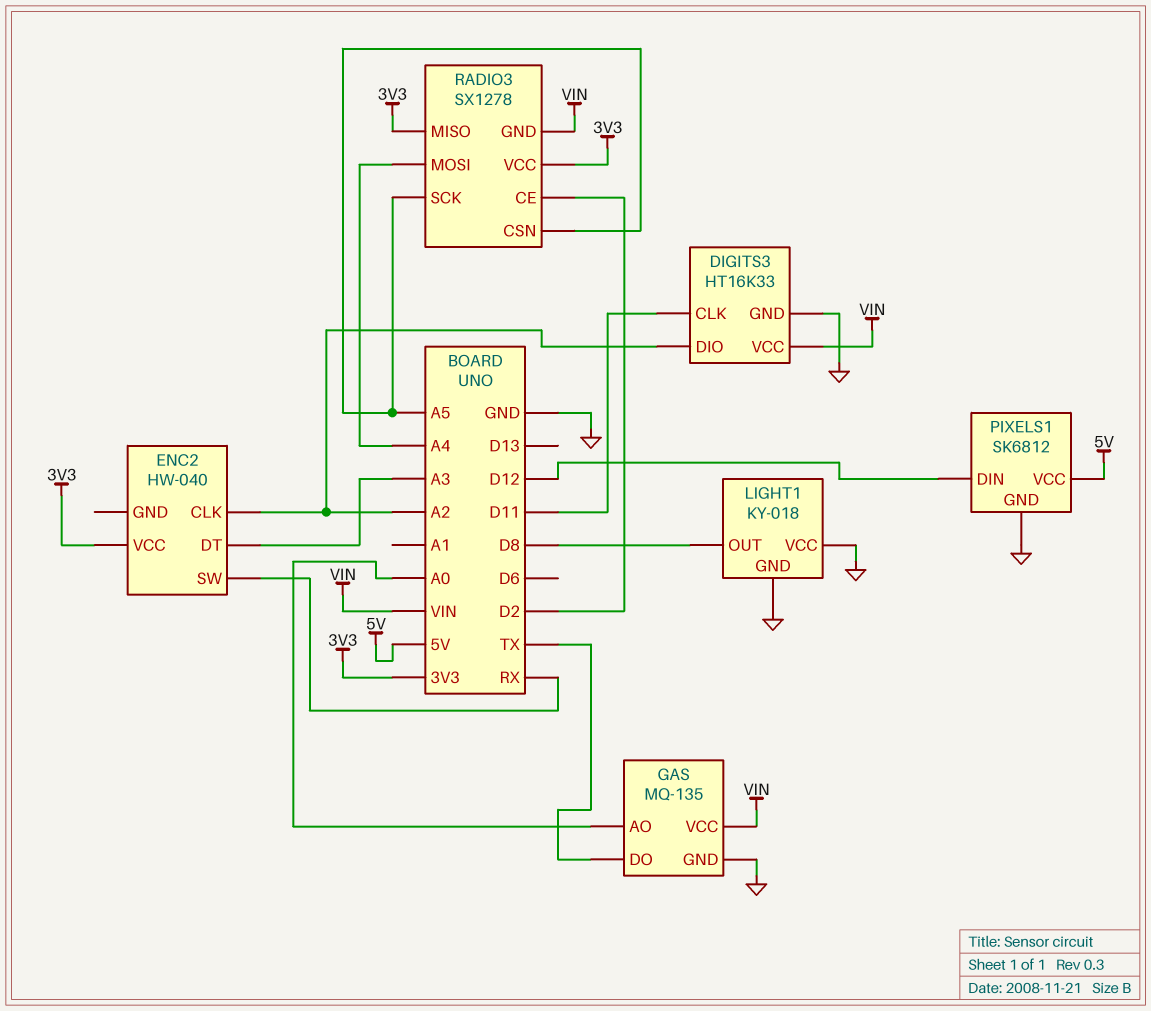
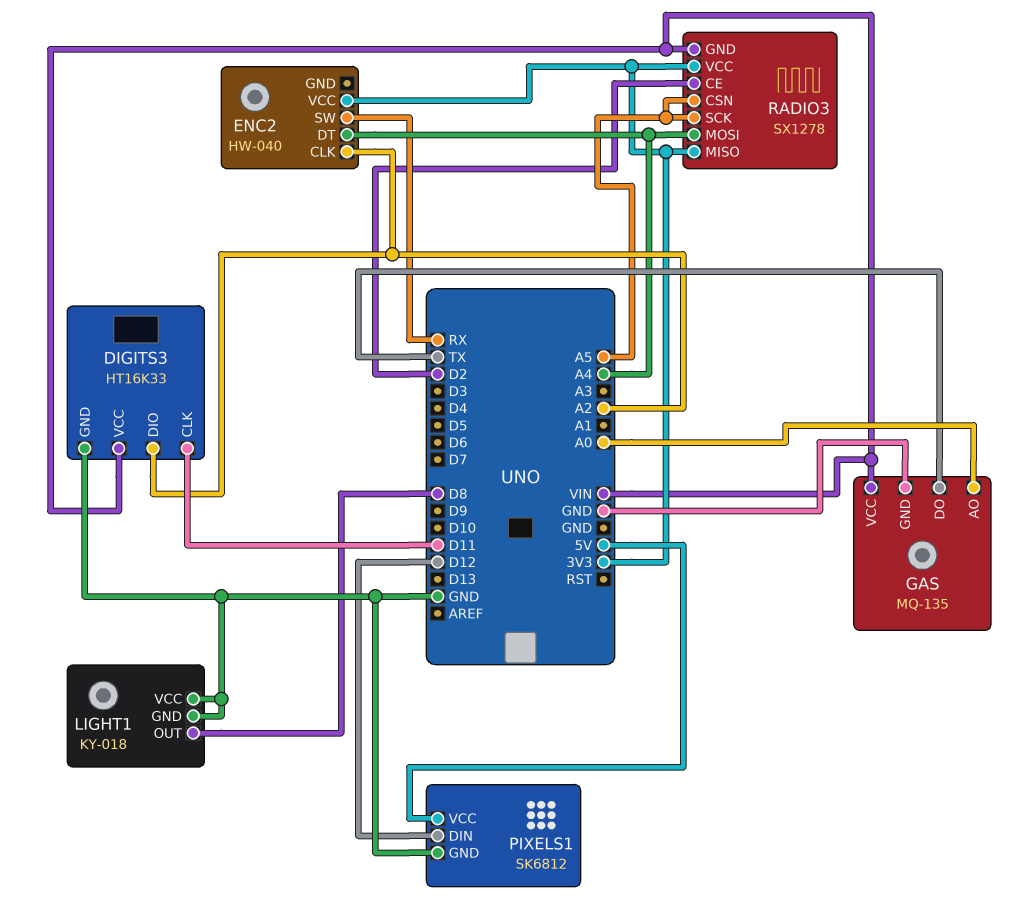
ENC2 pin DT: A3 -> A4

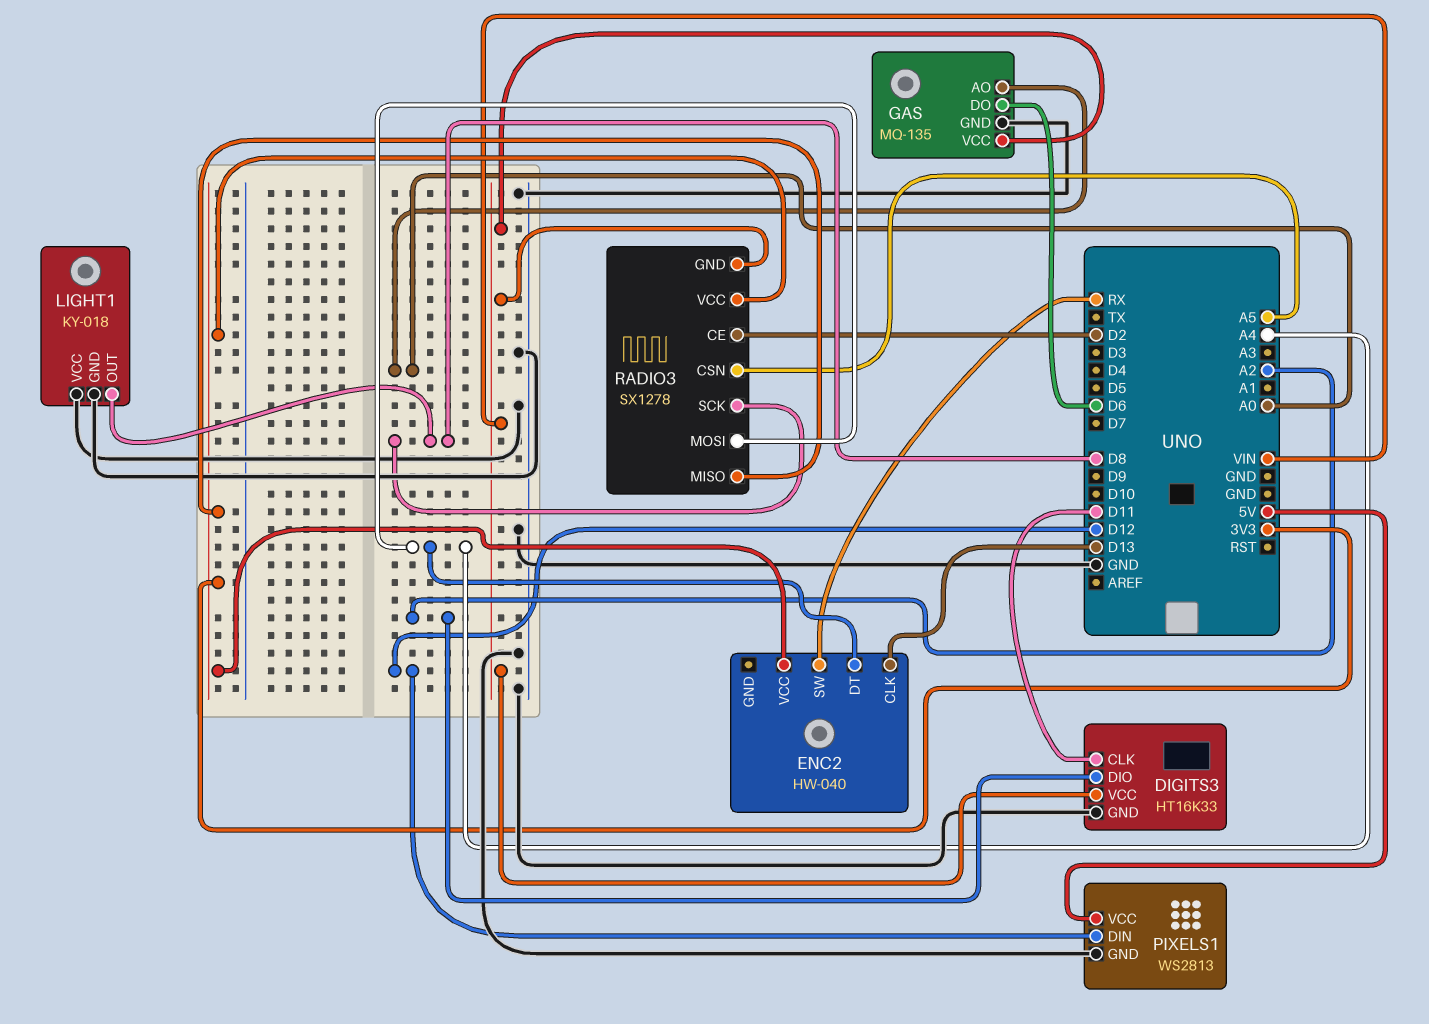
ENC2 pin CLK: A2 -> D13
GAS pin DO: TX -> D6
PIXELS1: SK6812 -> WS2813
RADIO3 pin SCK: A5 -> D8

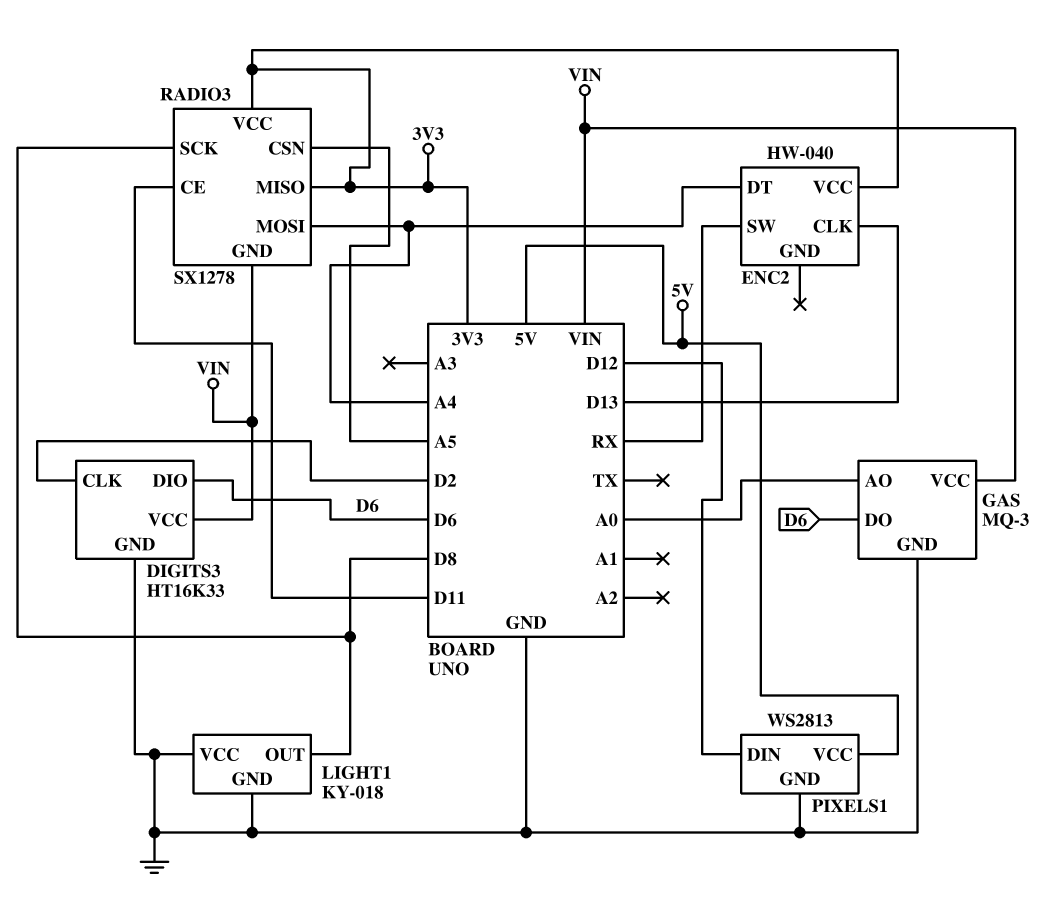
DIGITS3 pin CLK: D11 -> D2
DIGITS3 pin DIO: A2 -> D6
GAS: MQ-135 -> MQ-3
RADIO3 pin CE: D2 -> D11

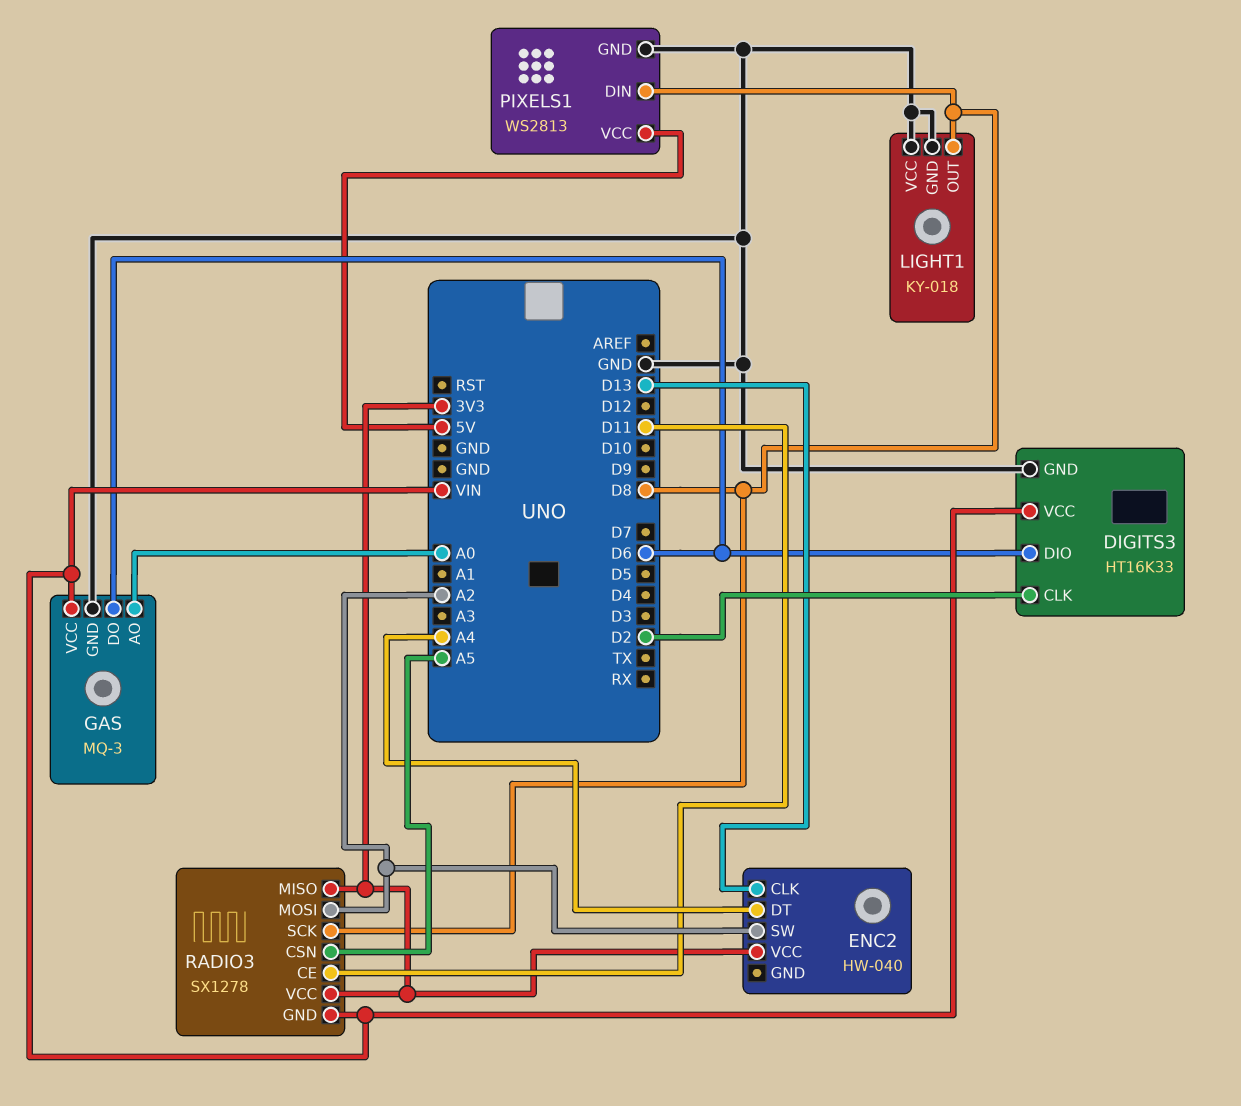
ENC2 pin SW: RX -> A2
PIXELS1 pin DIN: D12 -> D8
RADIO3 pin MOSI: A4 -> A2

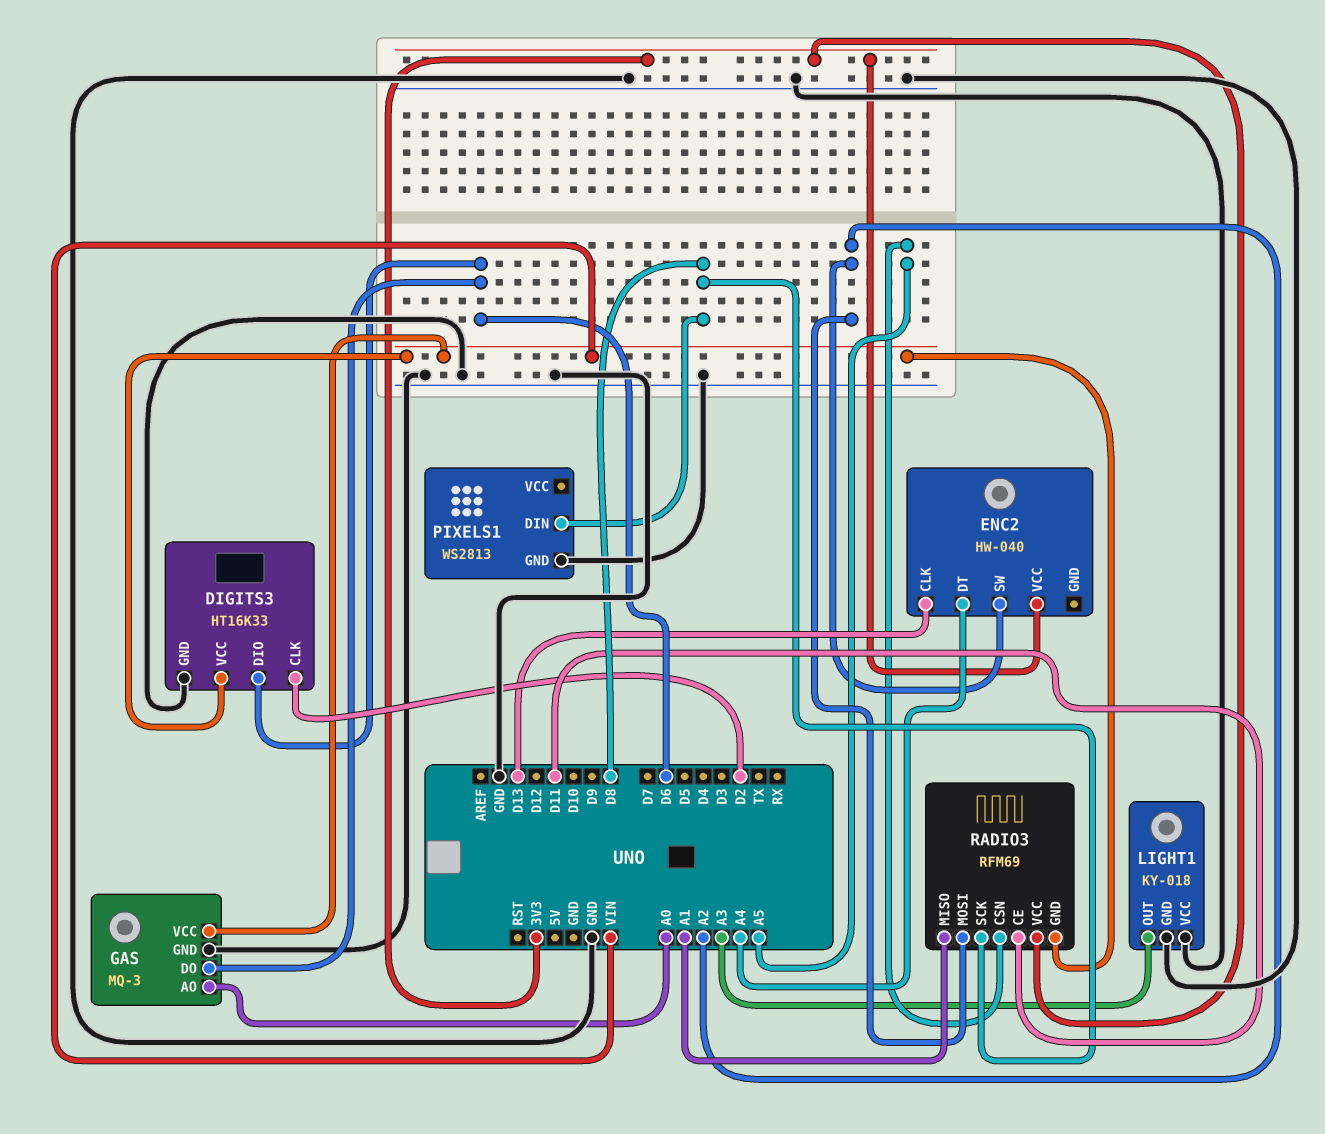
LIGHT1 pin OUT: D8 -> A3
PIXELS1 pin VCC: 5V -> none
RADIO3: SX1278 -> RFM69
RADIO3 pin MISO: 3V3 -> A1

